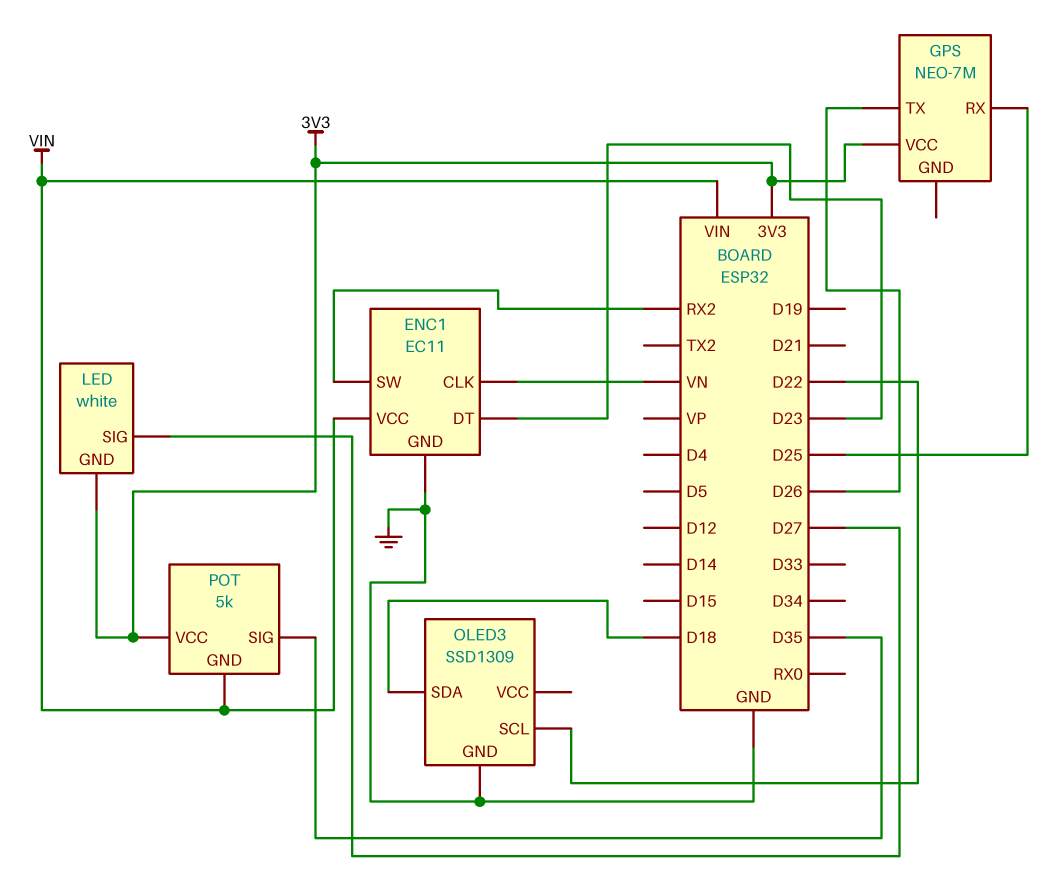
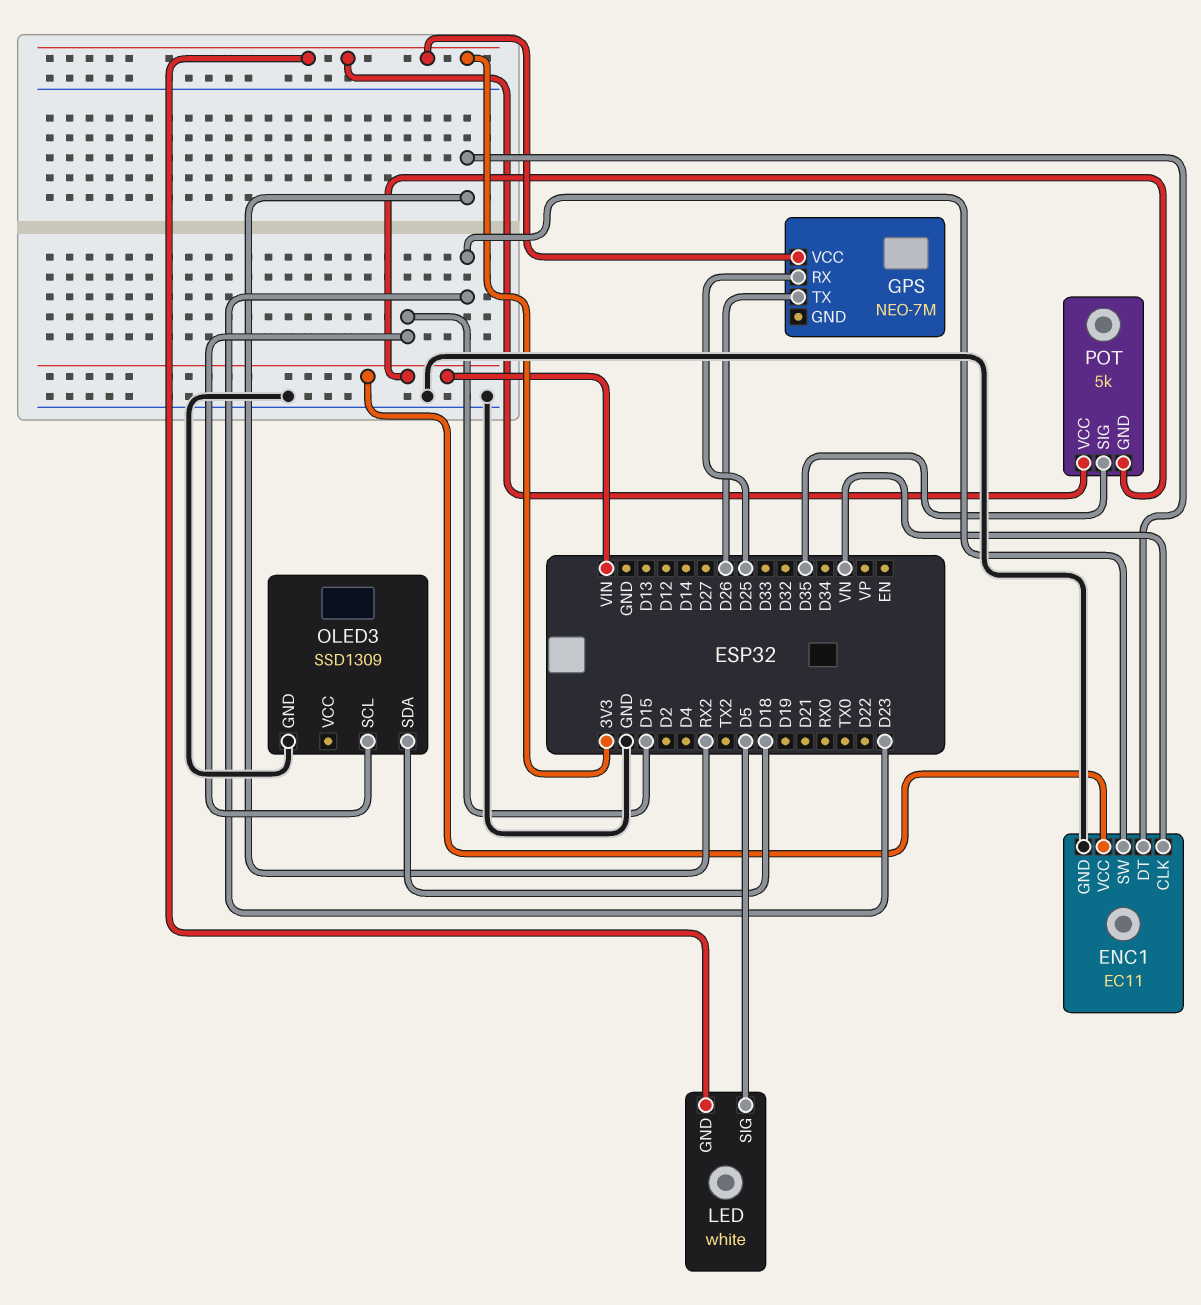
ENC1 pin DT: D23 -> RX2
ENC1 pin SW: RX2 -> D23
LED pin SIG: D27 -> D5
OLED3 pin SCL: D22 -> D15

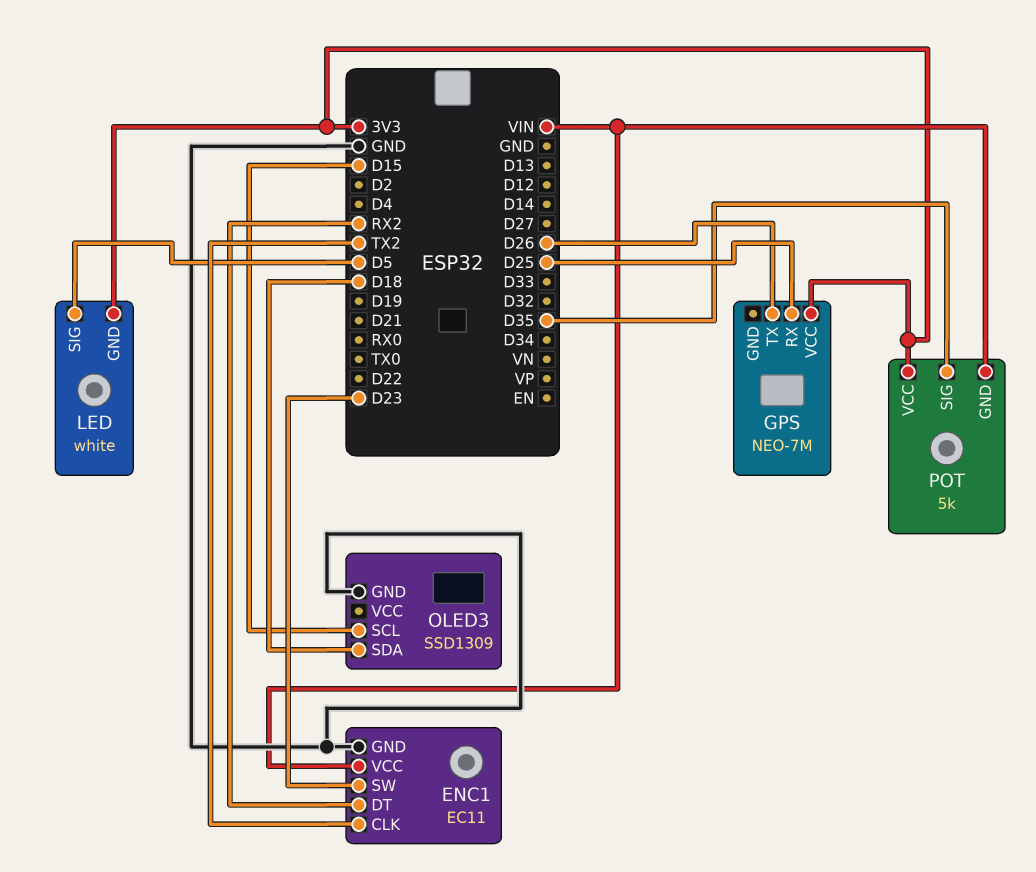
ENC1 pin CLK: VN -> TX2

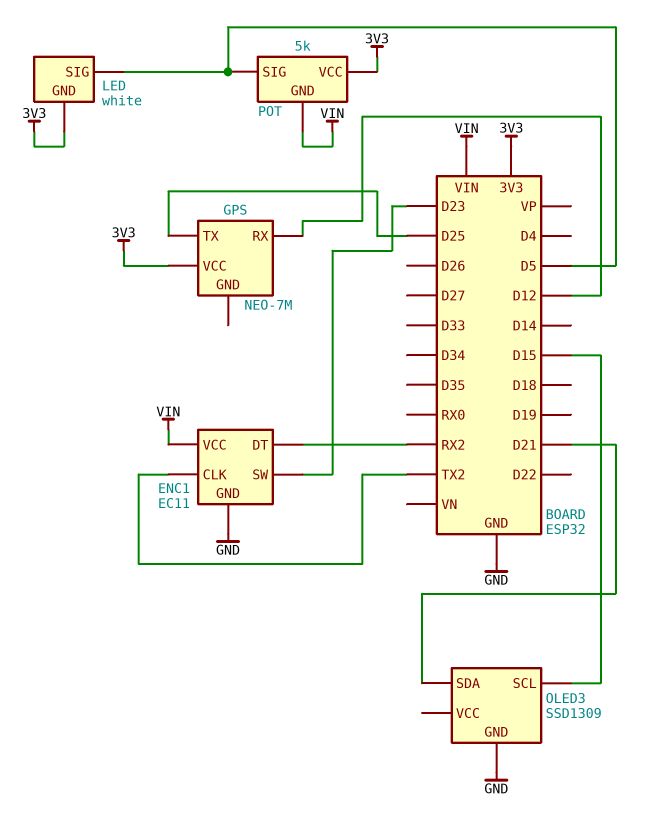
GPS pin RX: D25 -> D12
GPS pin TX: D26 -> D25
OLED3 pin SDA: D18 -> D21
POT pin SIG: D35 -> D5

